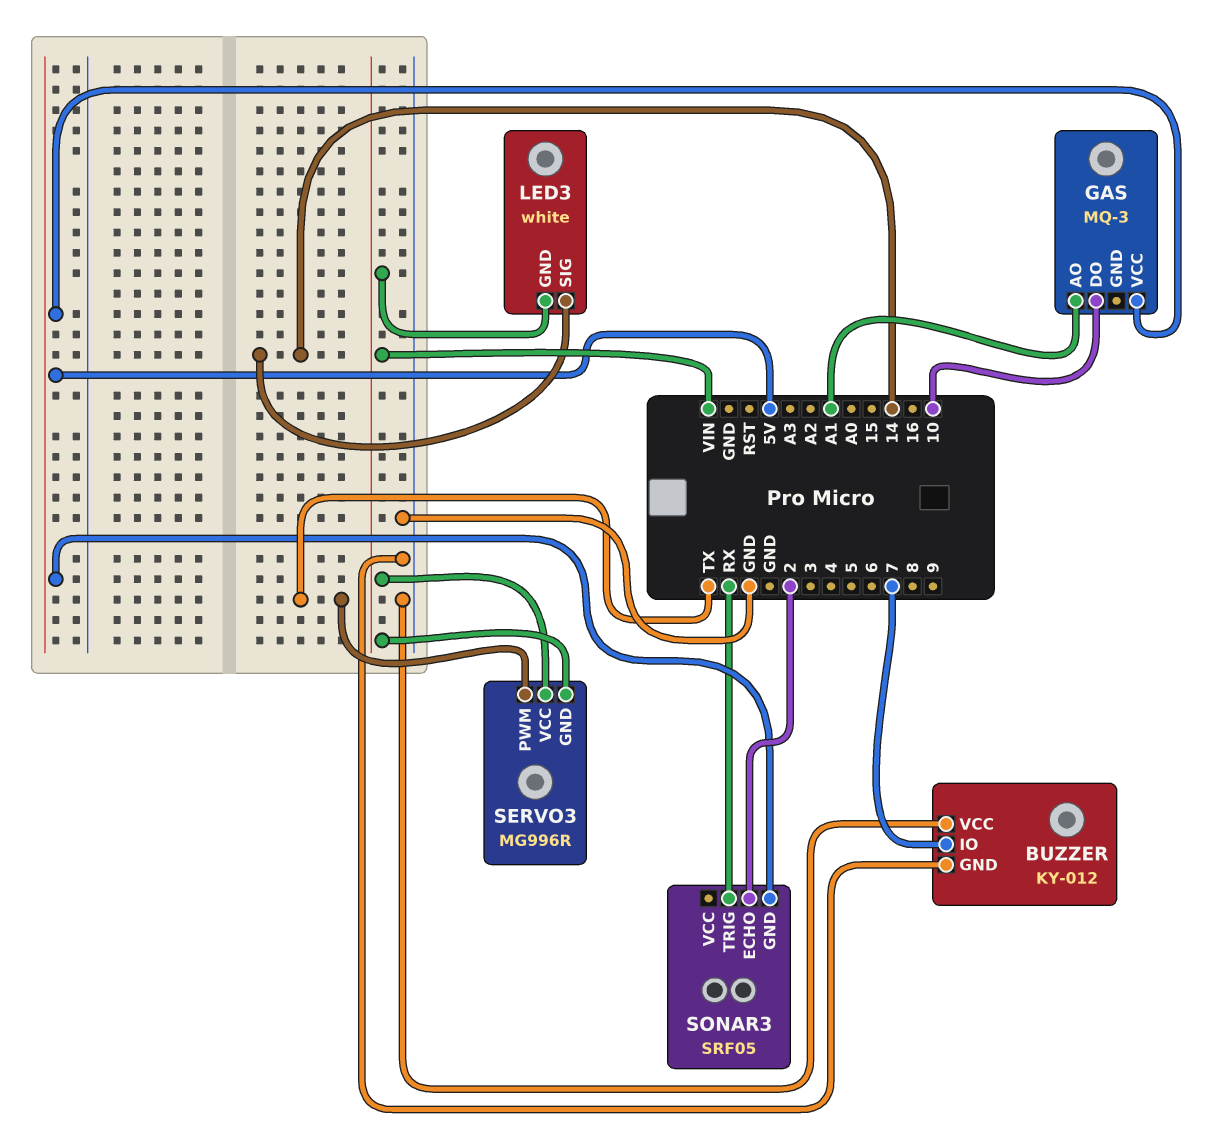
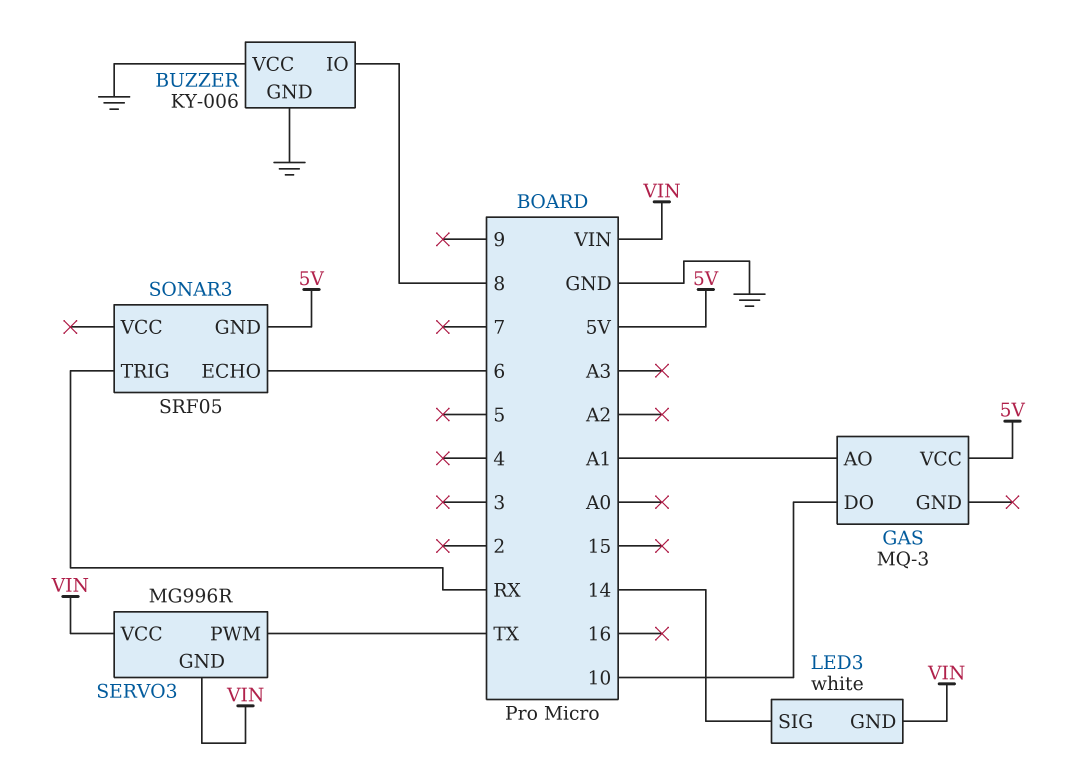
BUZZER: KY-012 -> KY-006
BUZZER pin IO: 7 -> 8
SONAR3 pin ECHO: 2 -> 6

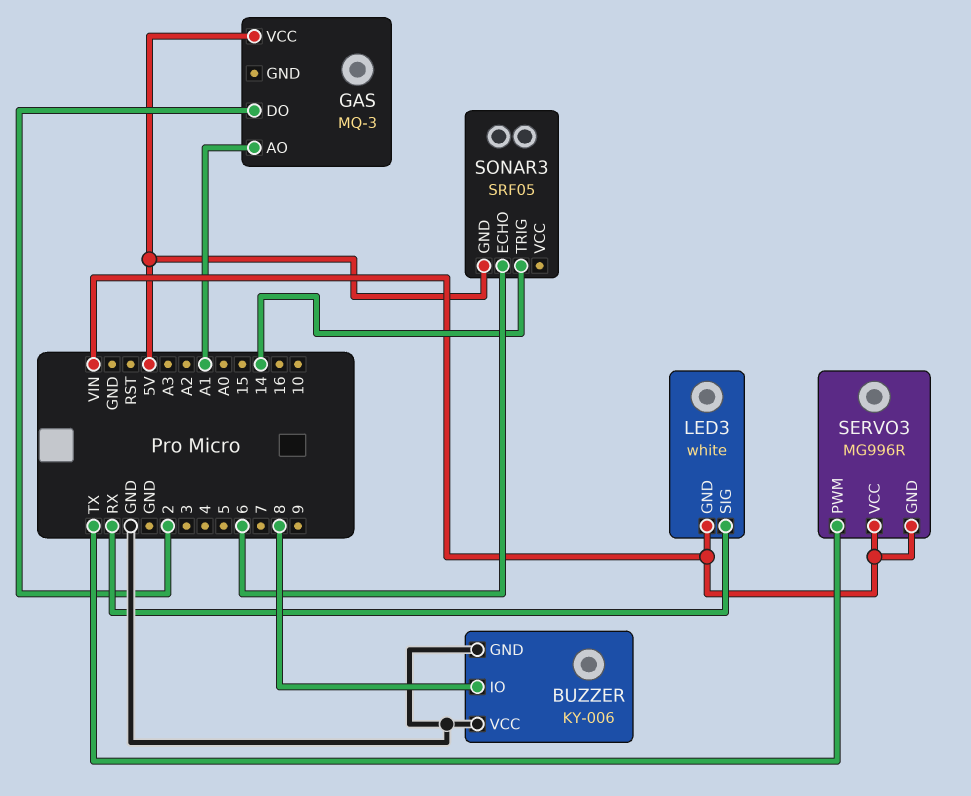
GAS pin DO: 10 -> 2
LED3 pin SIG: 14 -> RX
SONAR3 pin TRIG: RX -> 14

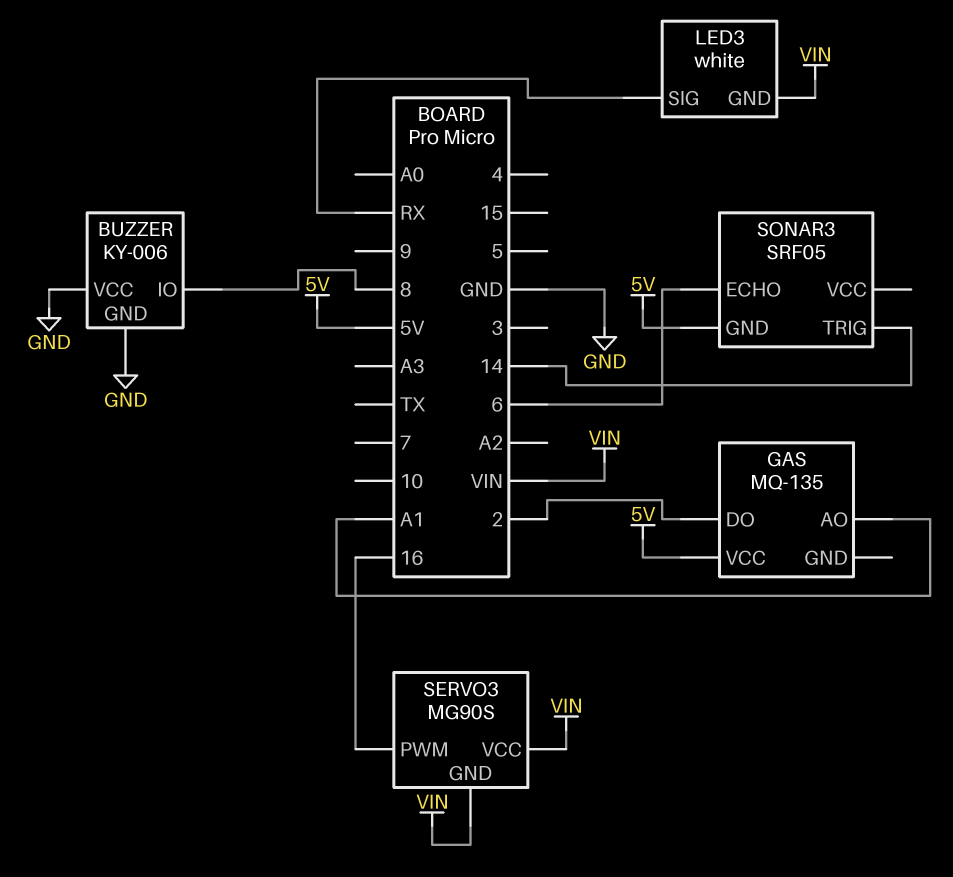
GAS: MQ-3 -> MQ-135
SERVO3: MG996R -> MG90S
SERVO3 pin PWM: TX -> 16

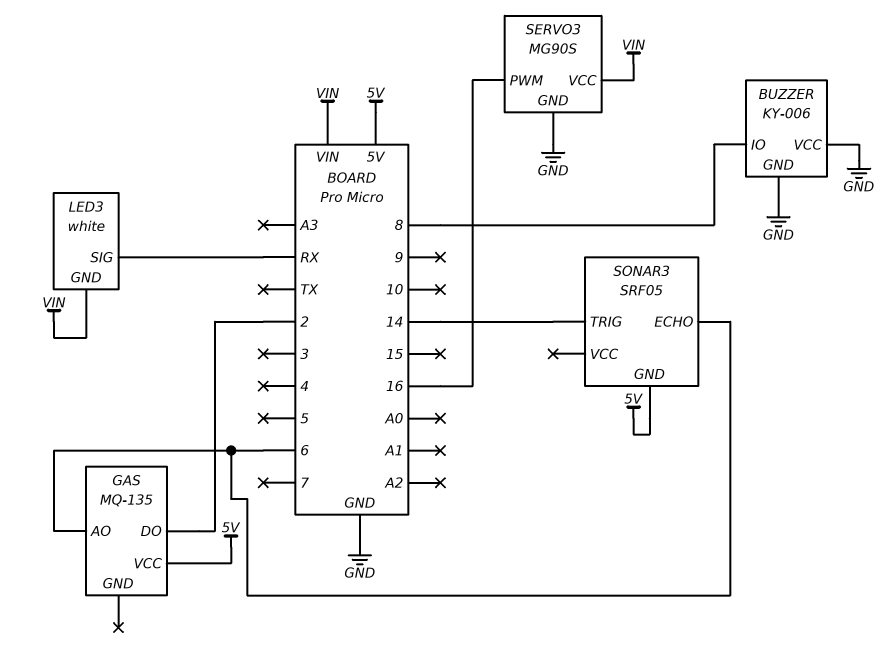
GAS pin AO: A1 -> 6
SERVO3 pin GND: VIN -> GND

